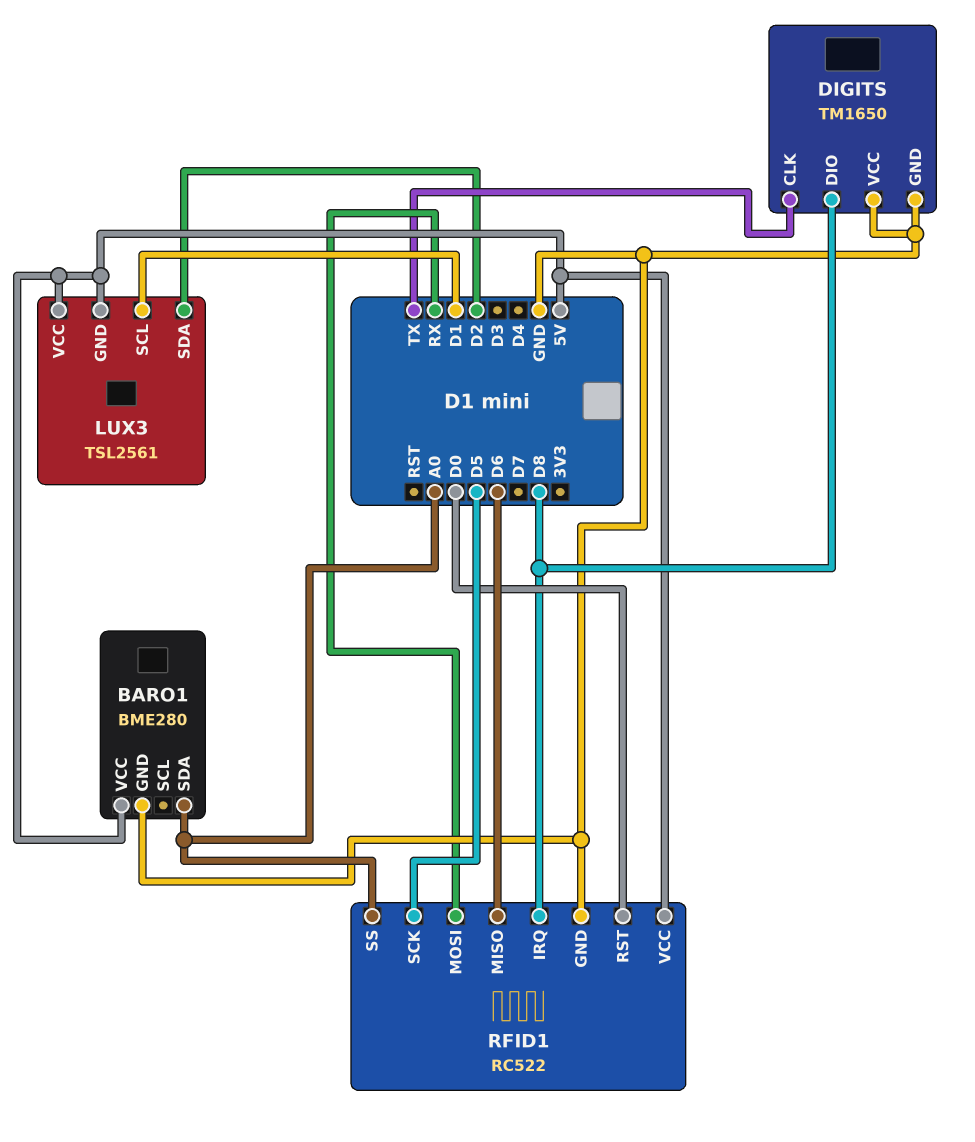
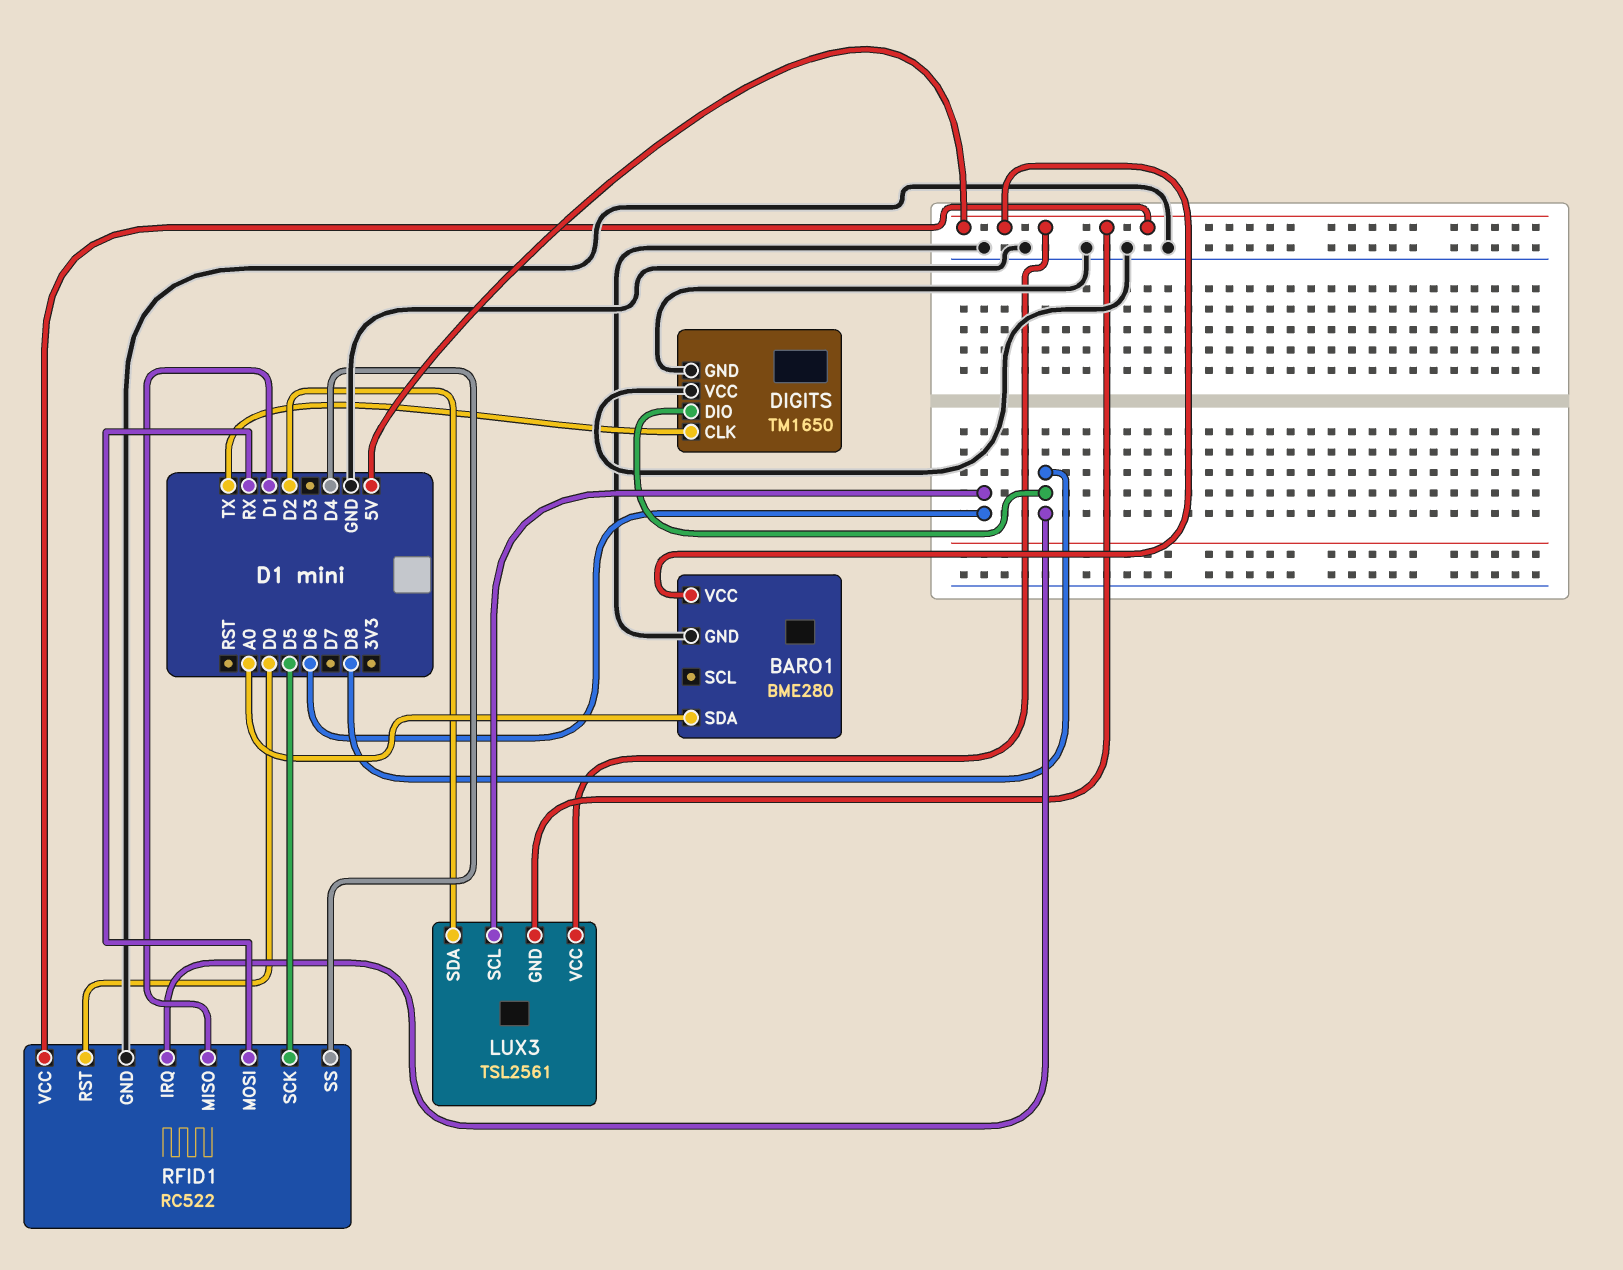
LUX3 pin SCL: D1 -> D6
RFID1 pin MISO: D6 -> D1
RFID1 pin SS: A0 -> D4

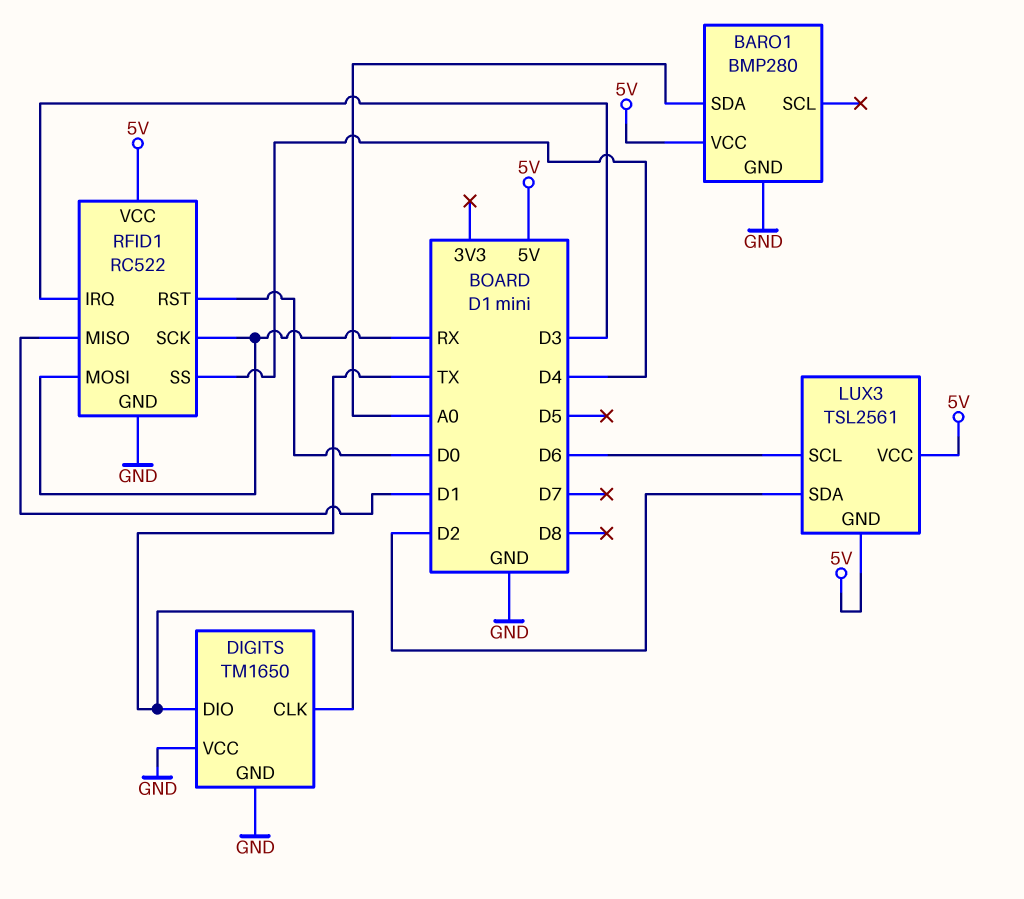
BARO1: BME280 -> BMP280
DIGITS pin DIO: D8 -> TX
RFID1 pin IRQ: D8 -> D3
RFID1 pin SCK: D5 -> RX

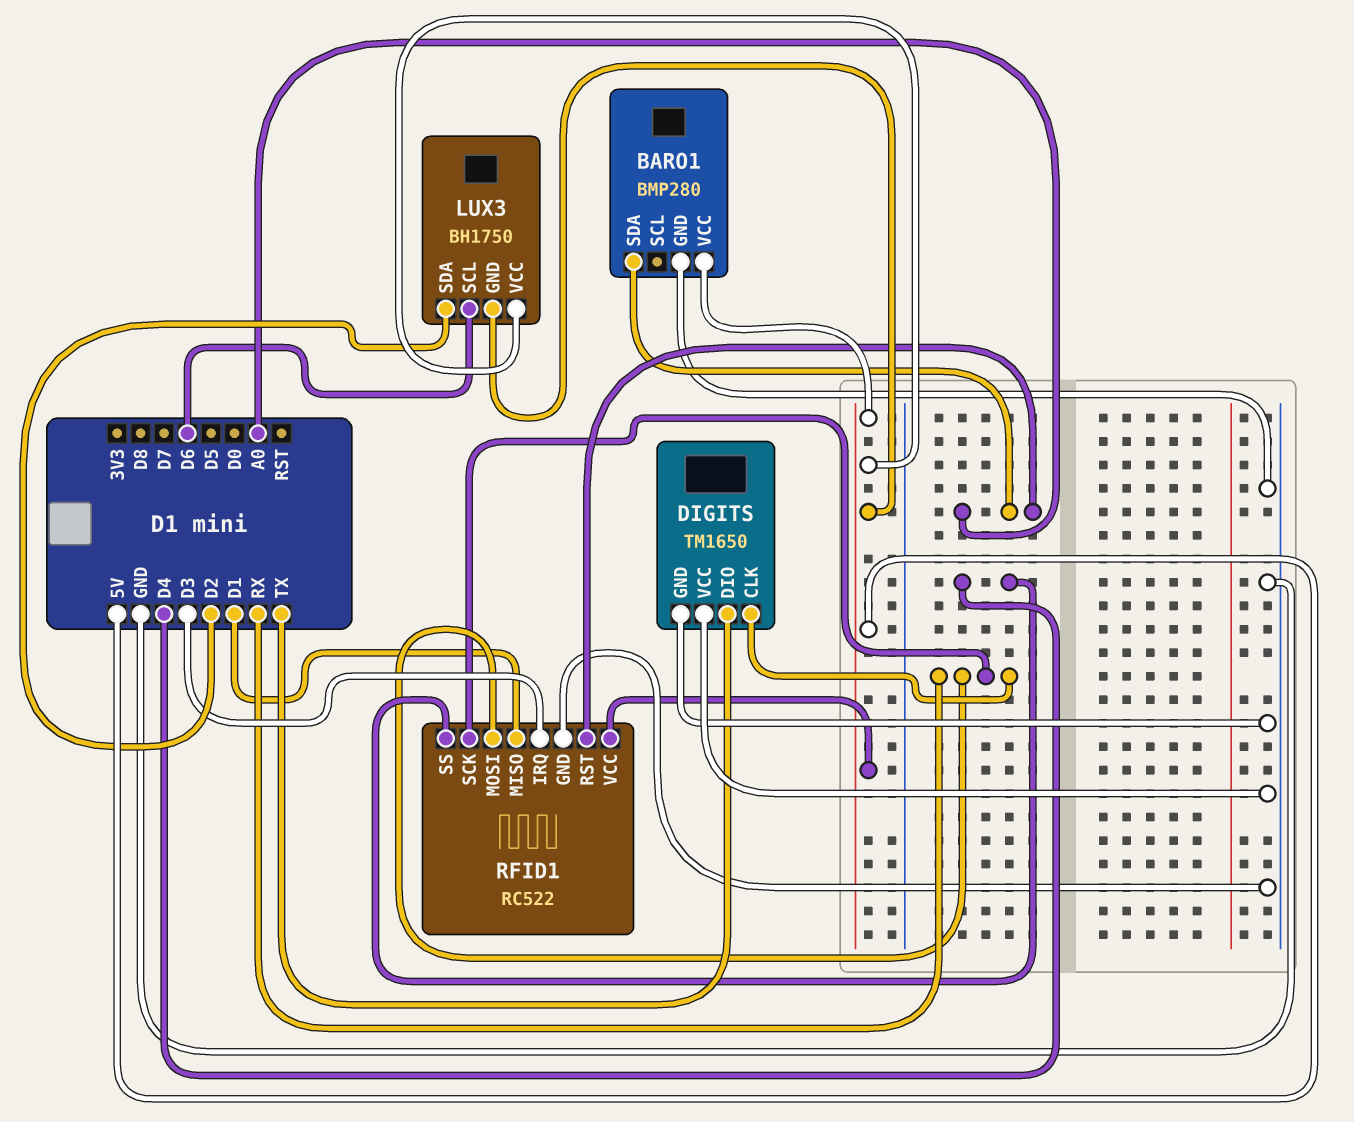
DIGITS pin CLK: TX -> RX
LUX3: TSL2561 -> BH1750
RFID1 pin RST: D0 -> A0

